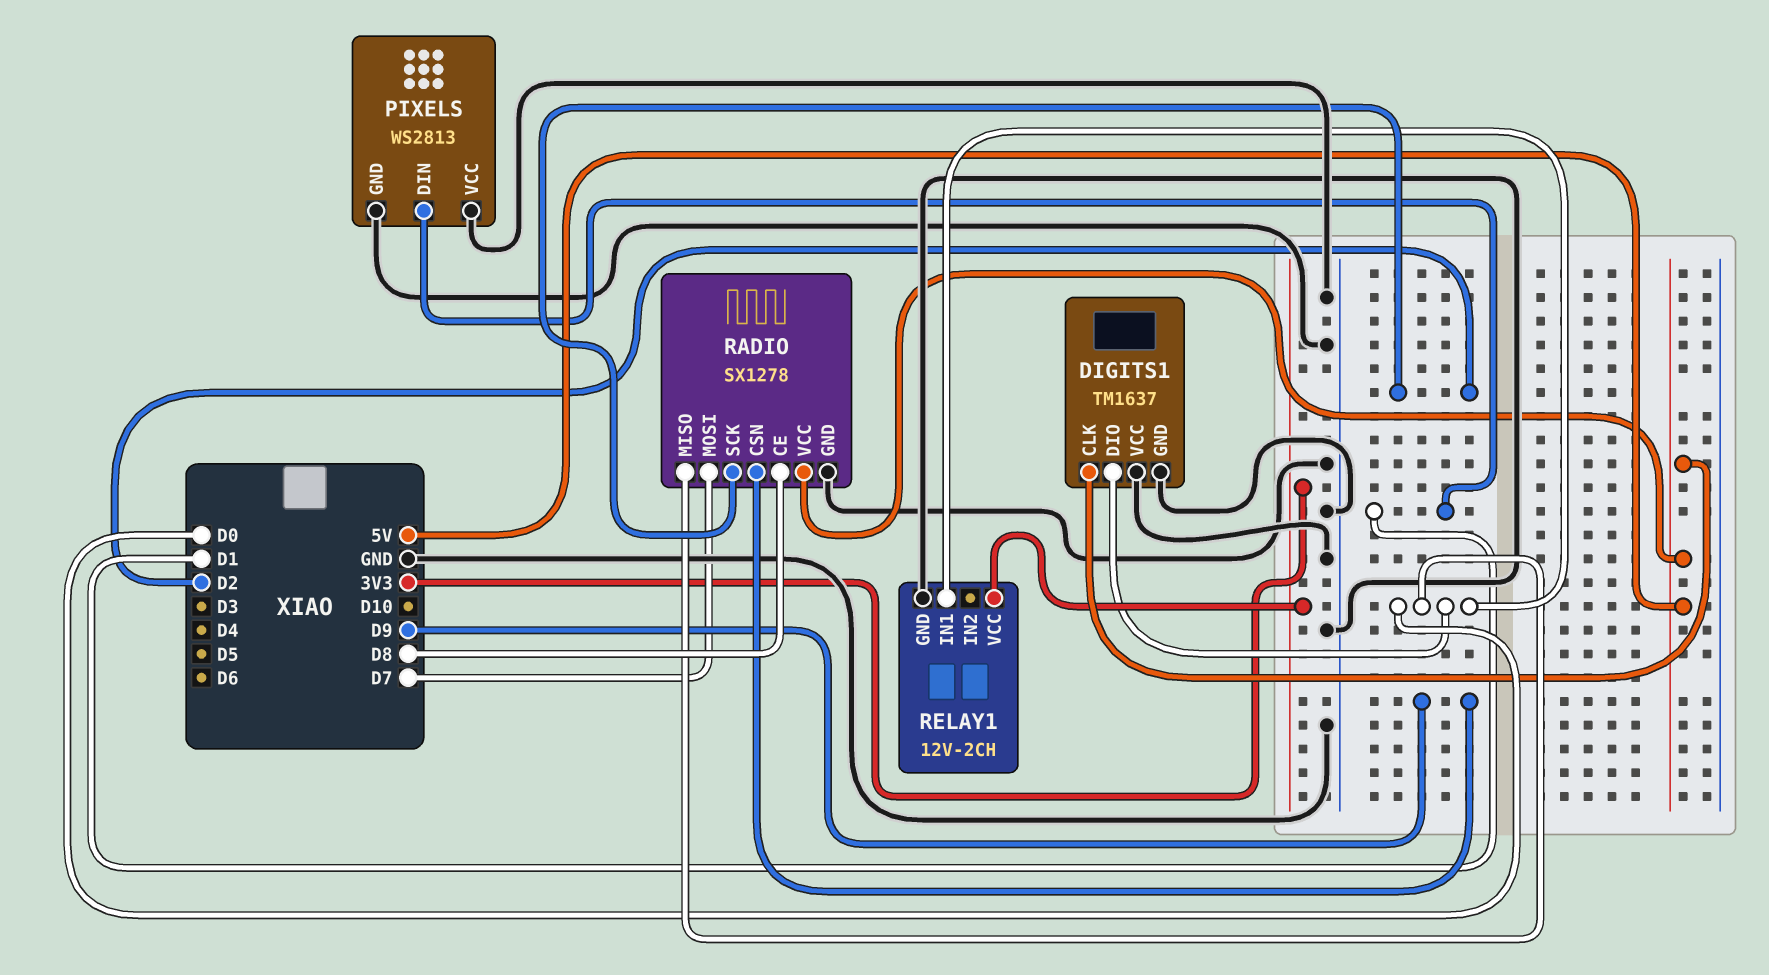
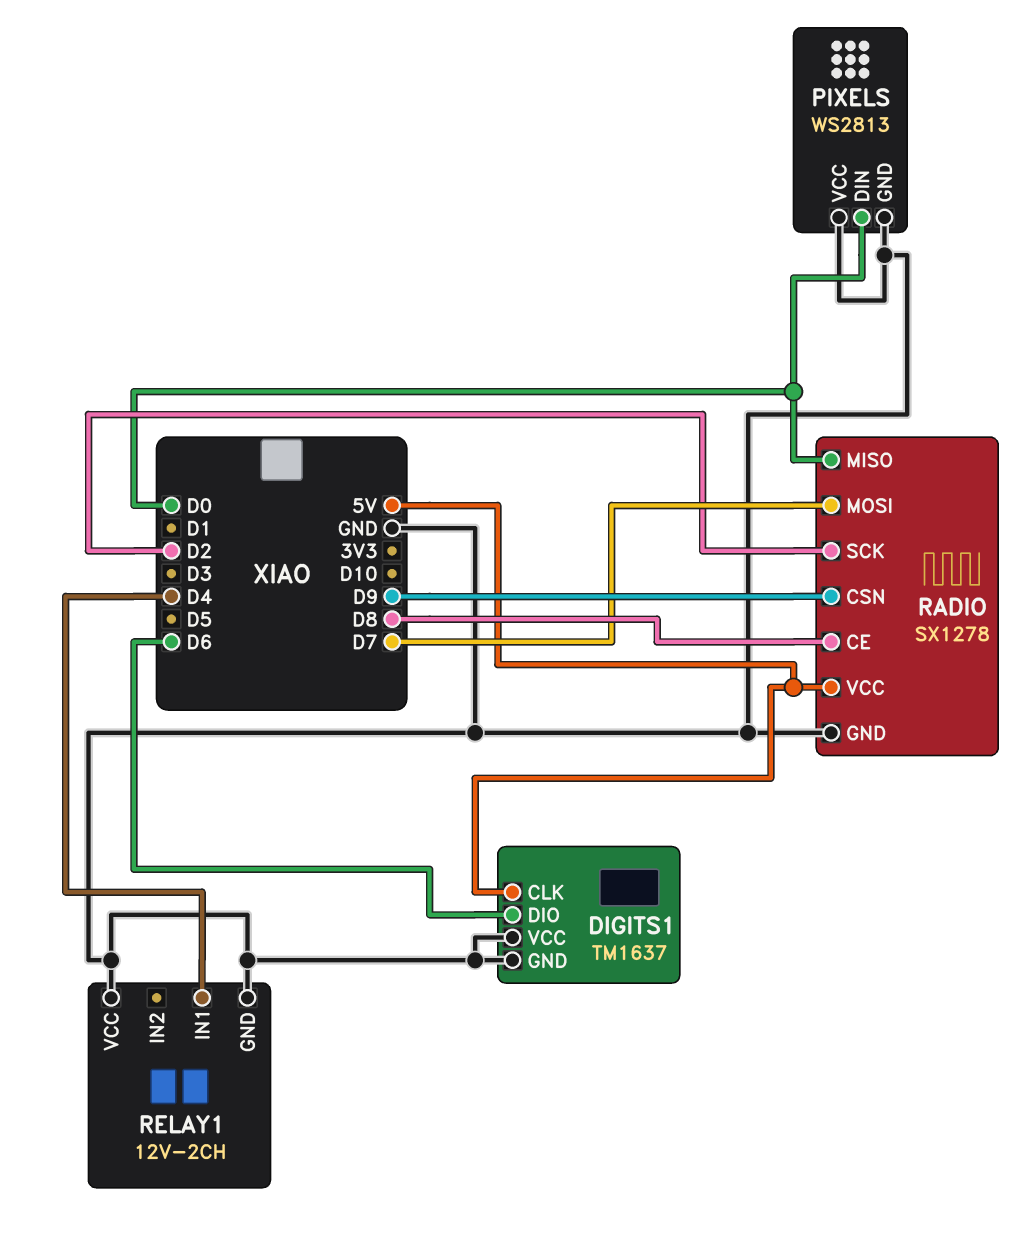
DIGITS1 pin DIO: D0 -> D6
PIXELS pin DIN: D1 -> D0
RELAY1 pin IN1: D0 -> D4
RELAY1 pin VCC: 3V3 -> GND

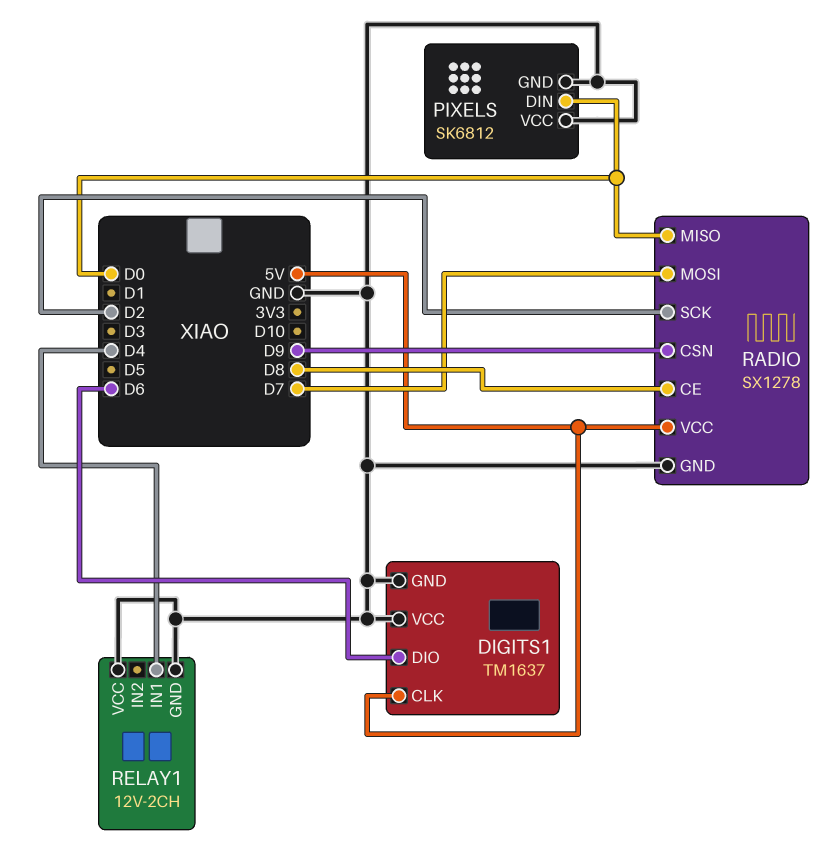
PIXELS: WS2813 -> SK6812

